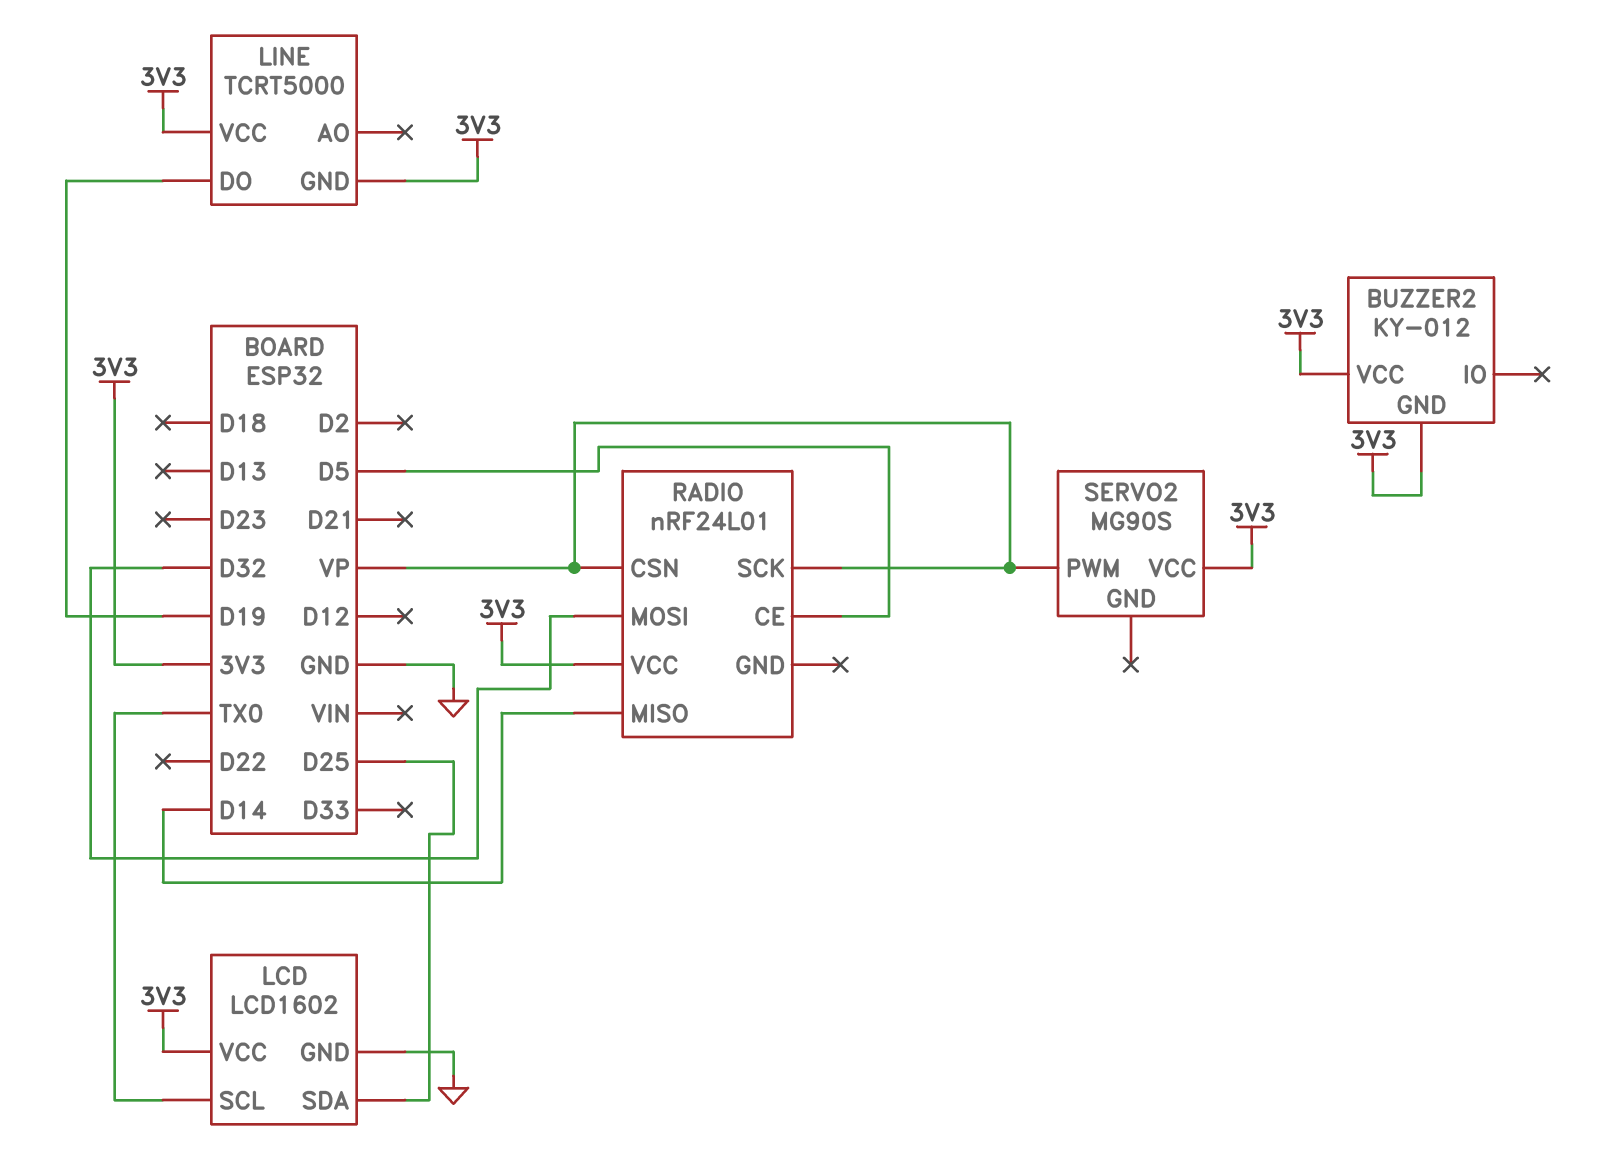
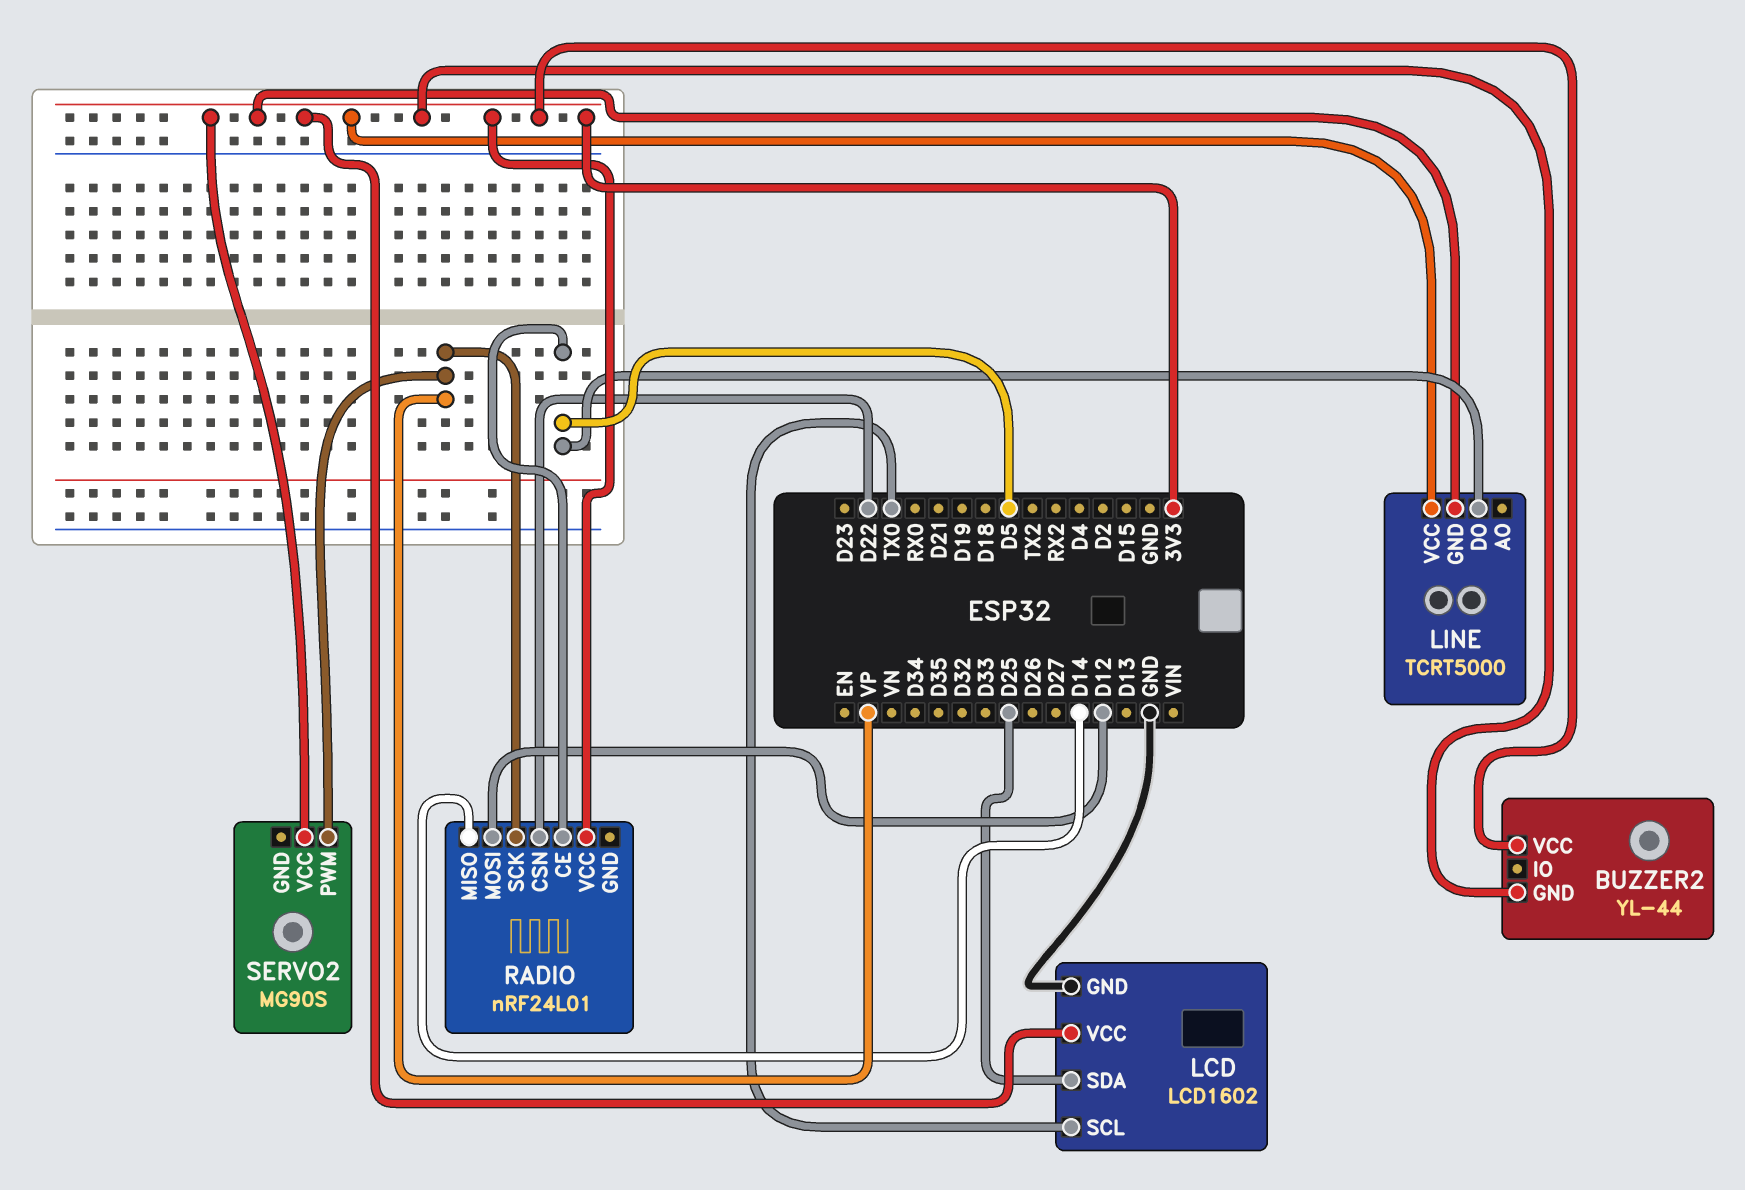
BUZZER2: KY-012 -> YL-44
LINE pin DO: D19 -> D5
RADIO pin CSN: VP -> D22
RADIO pin MOSI: D32 -> D12

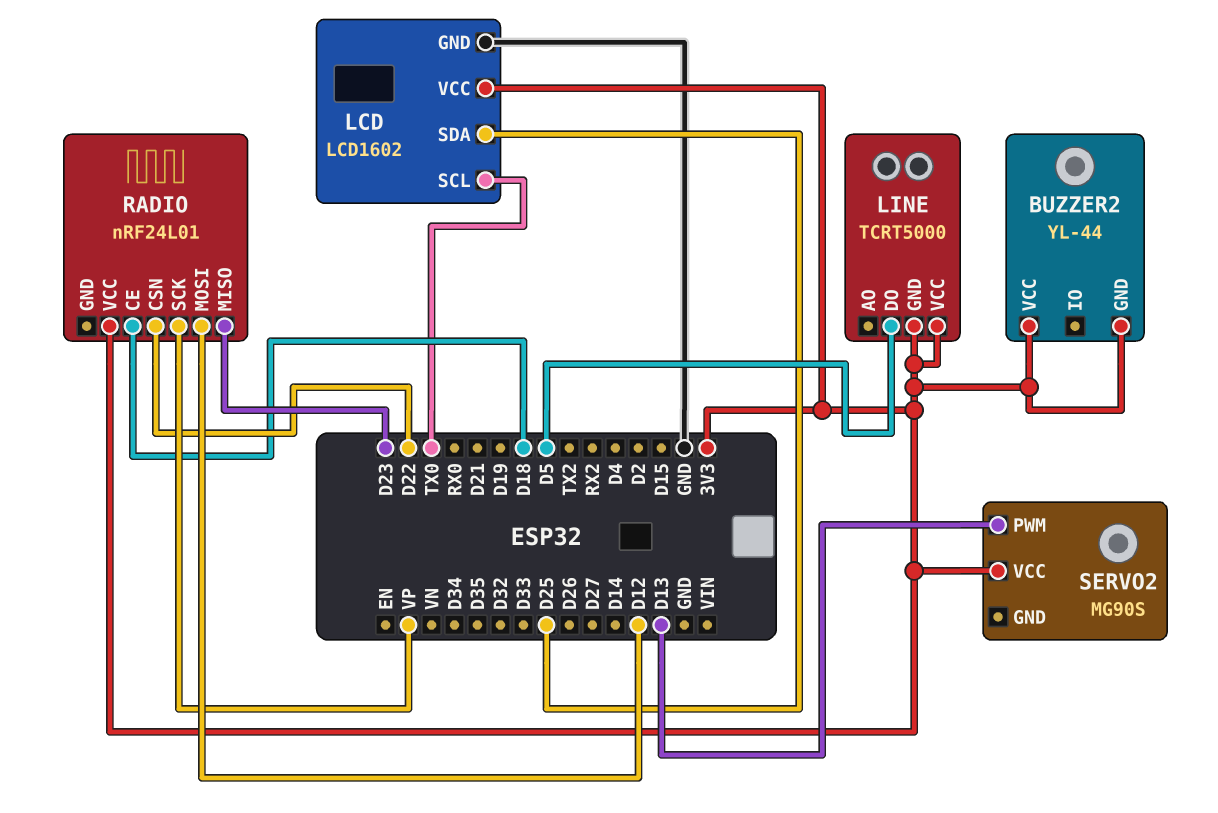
RADIO pin CE: D5 -> D18
RADIO pin MISO: D14 -> D23
SERVO2 pin PWM: VP -> D13

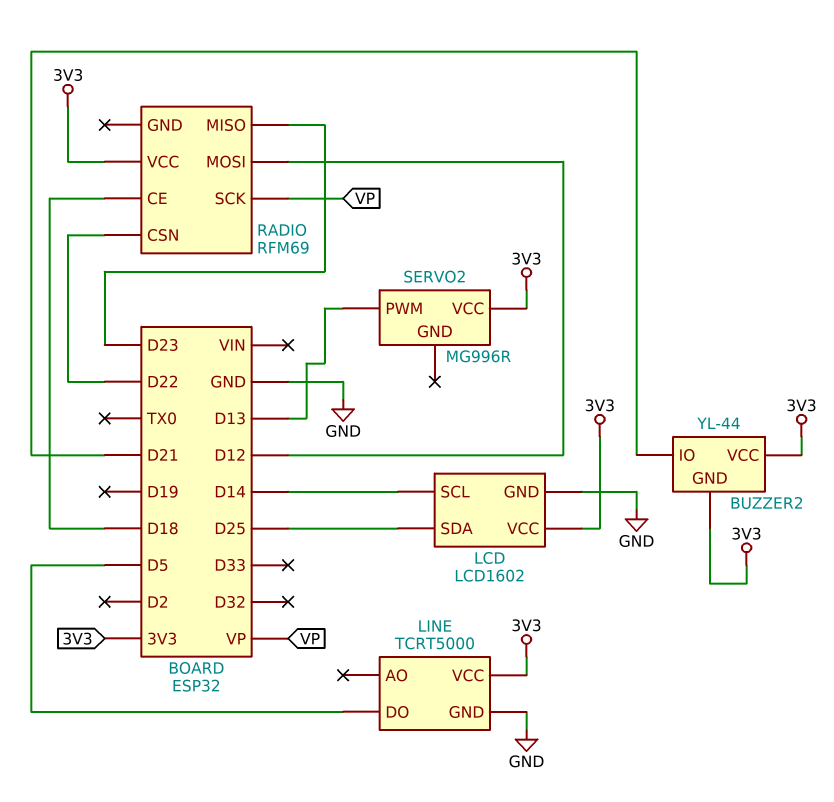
BUZZER2 pin IO: none -> D21
LCD pin SCL: TX0 -> D14
LINE pin GND: 3V3 -> GND
RADIO: nRF24L01 -> RFM69
SERVO2: MG90S -> MG996R

